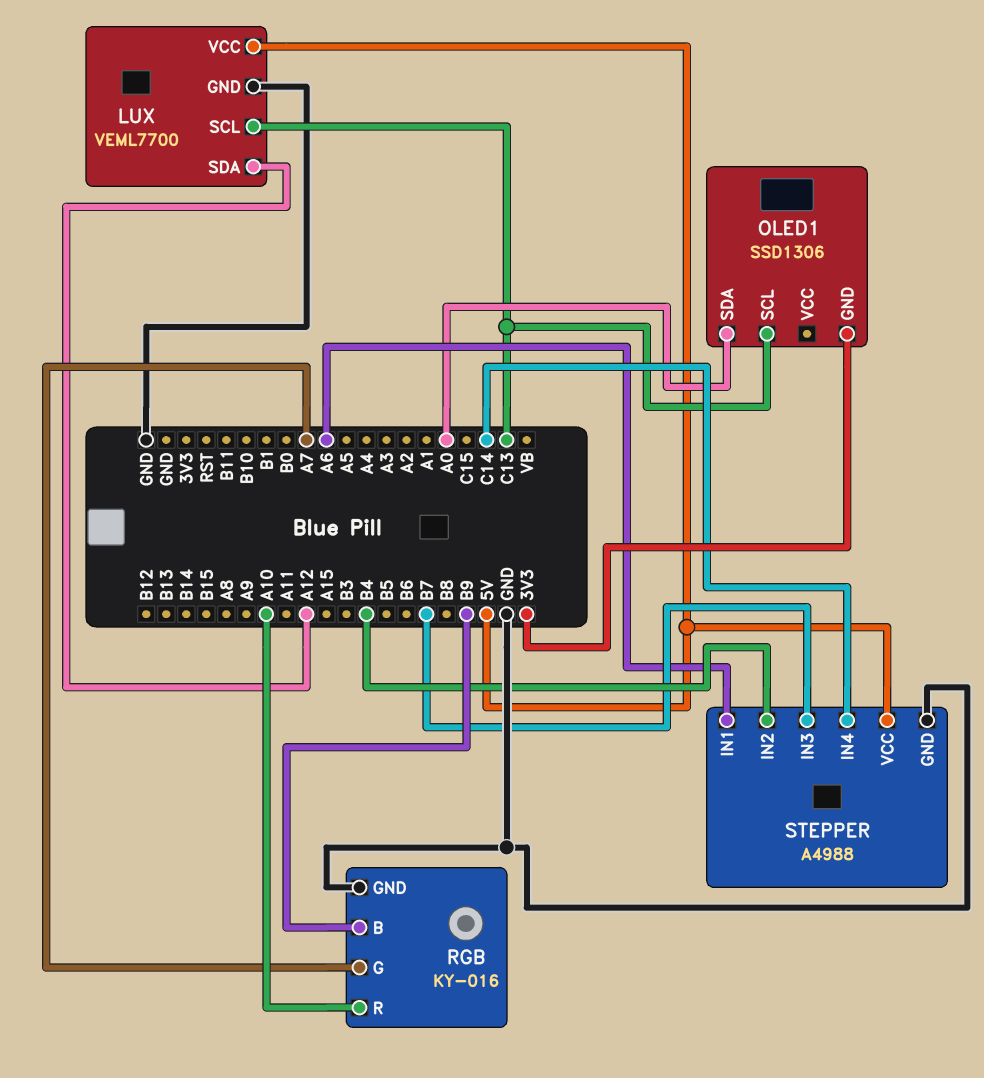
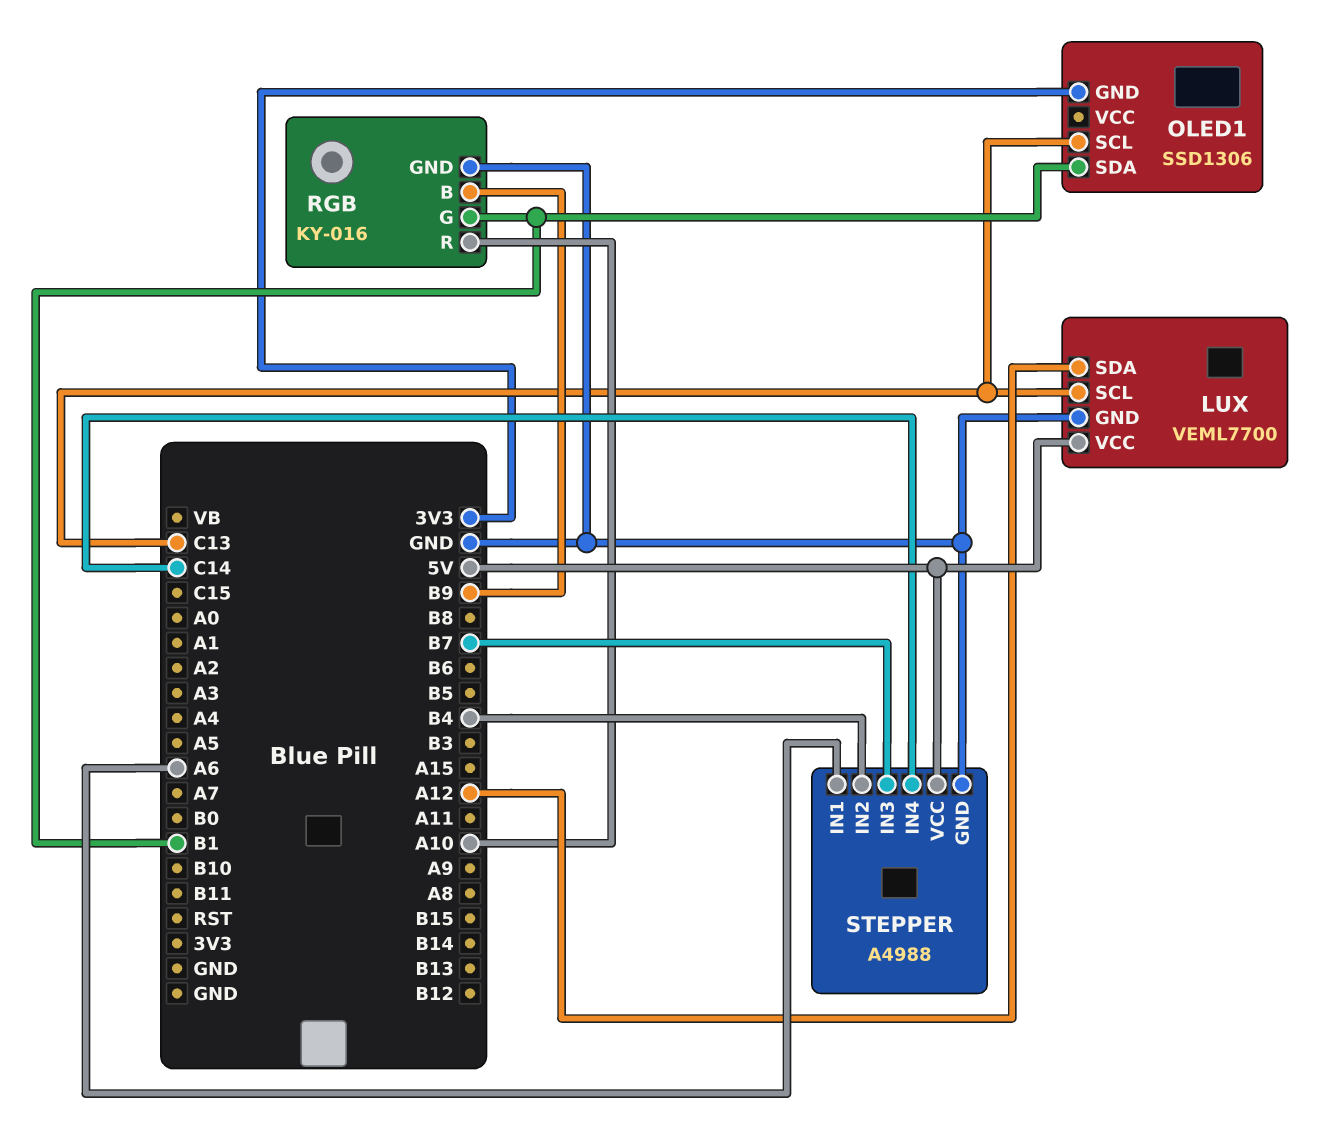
OLED1 pin SDA: A0 -> B1
RGB pin G: A7 -> B1

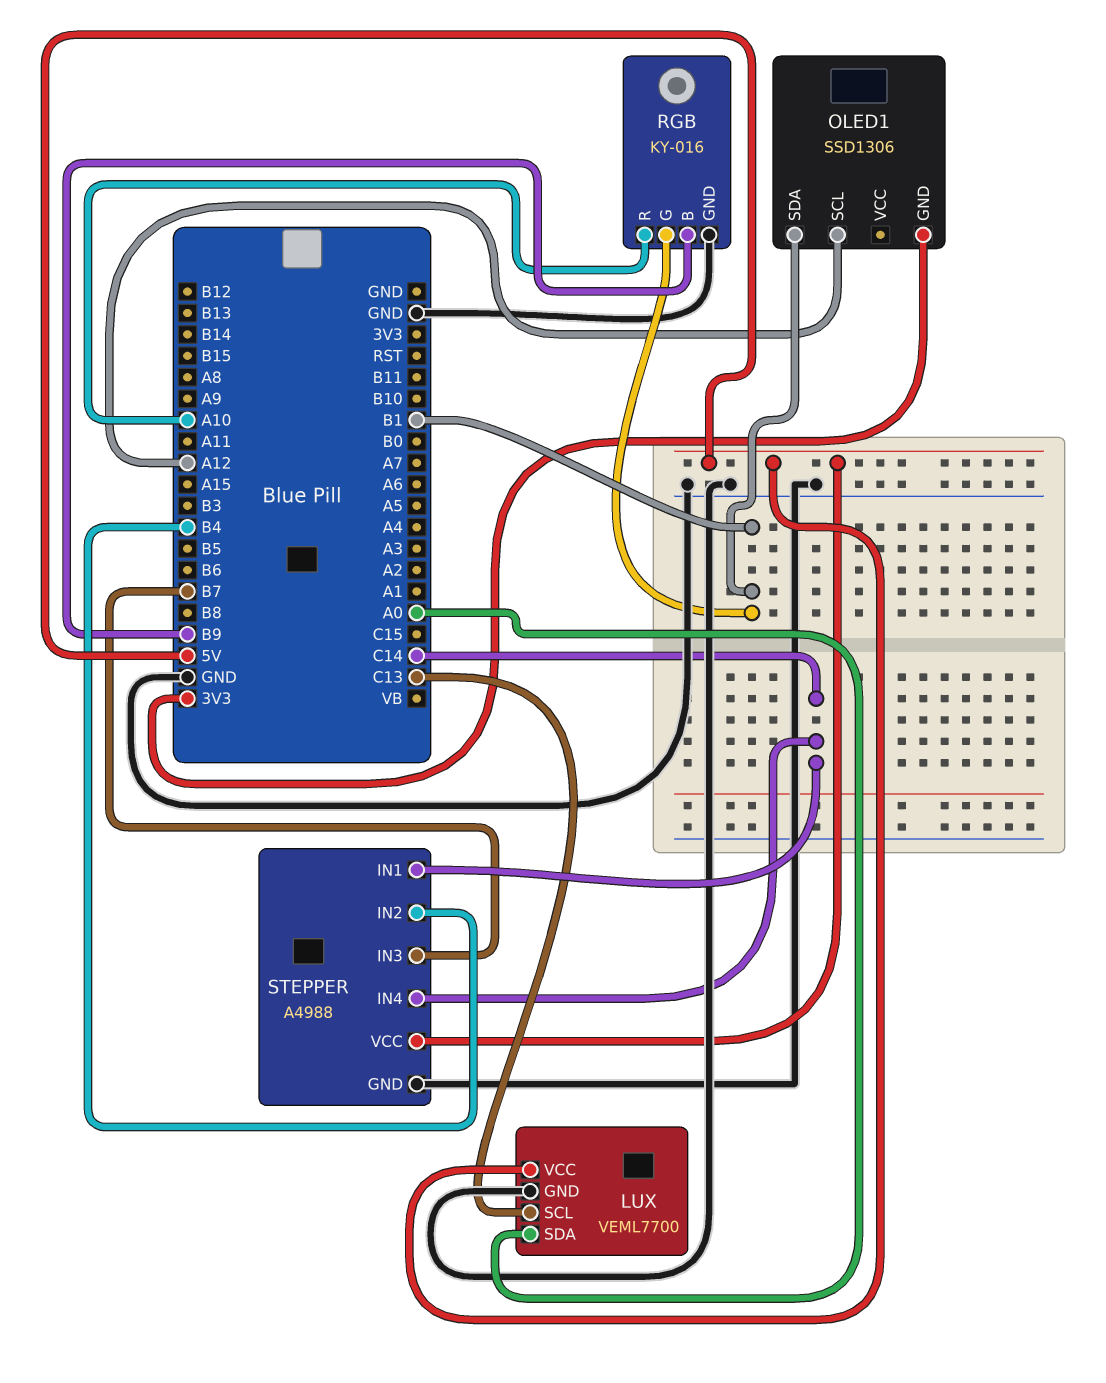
LUX pin SDA: A12 -> A0
OLED1 pin SCL: C13 -> A12
STEPPER pin IN1: A6 -> C14

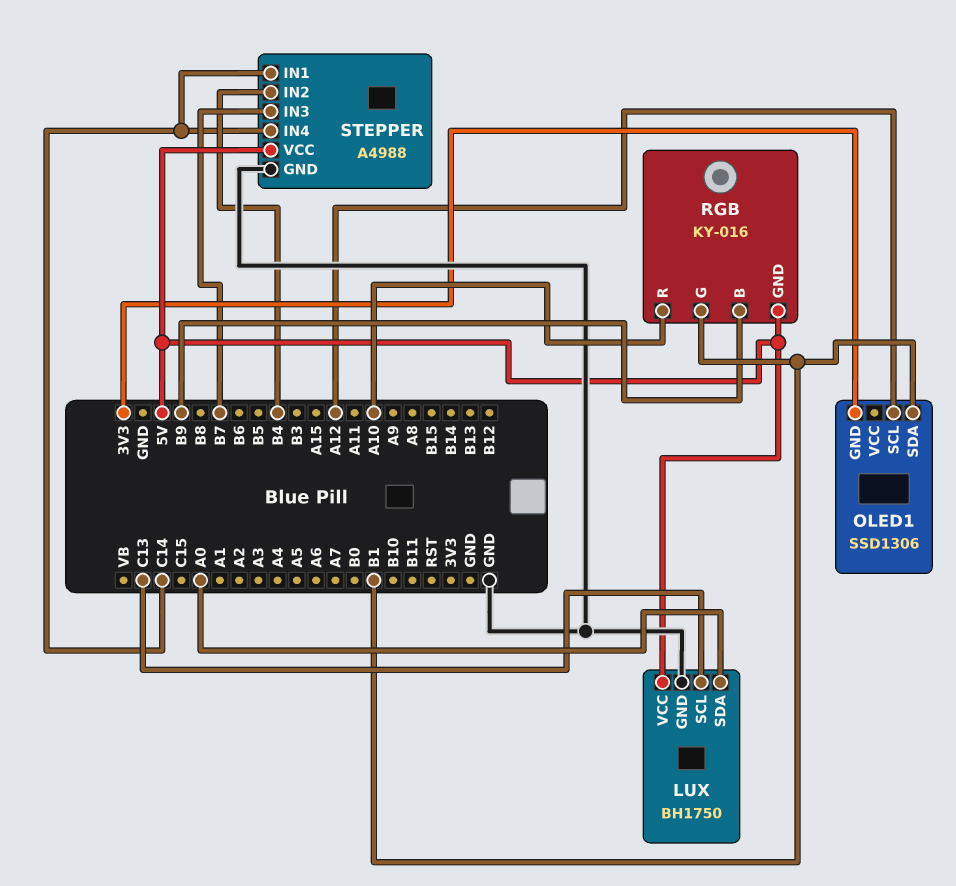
LUX: VEML7700 -> BH1750
RGB pin GND: GND -> 5V

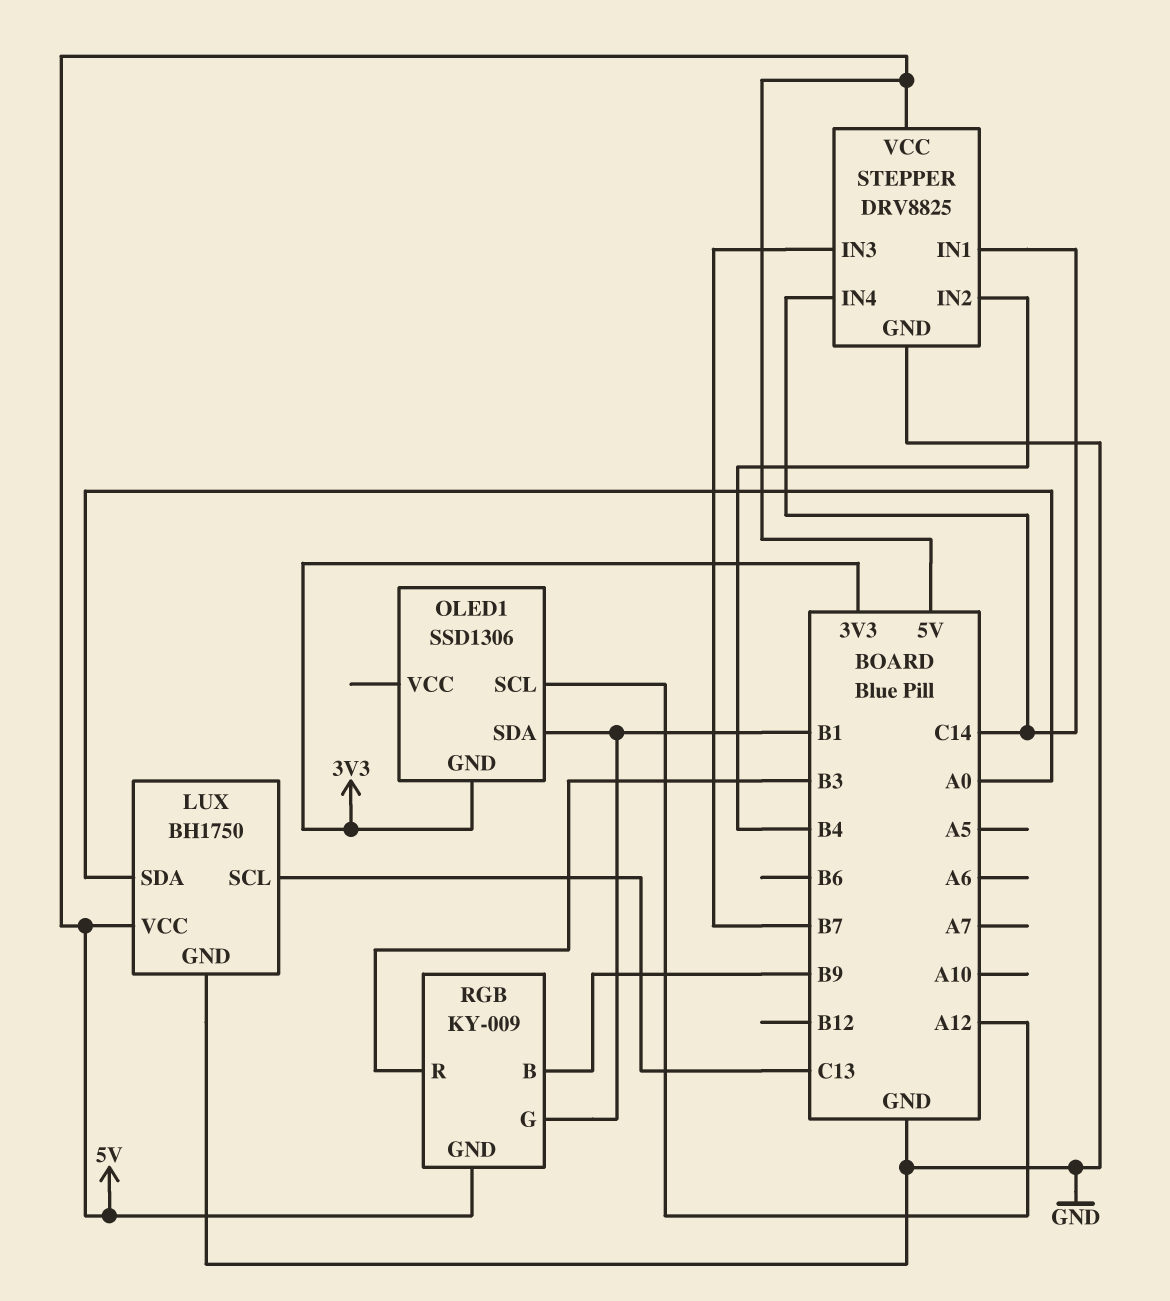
RGB: KY-016 -> KY-009
RGB pin R: A10 -> B3
STEPPER: A4988 -> DRV8825

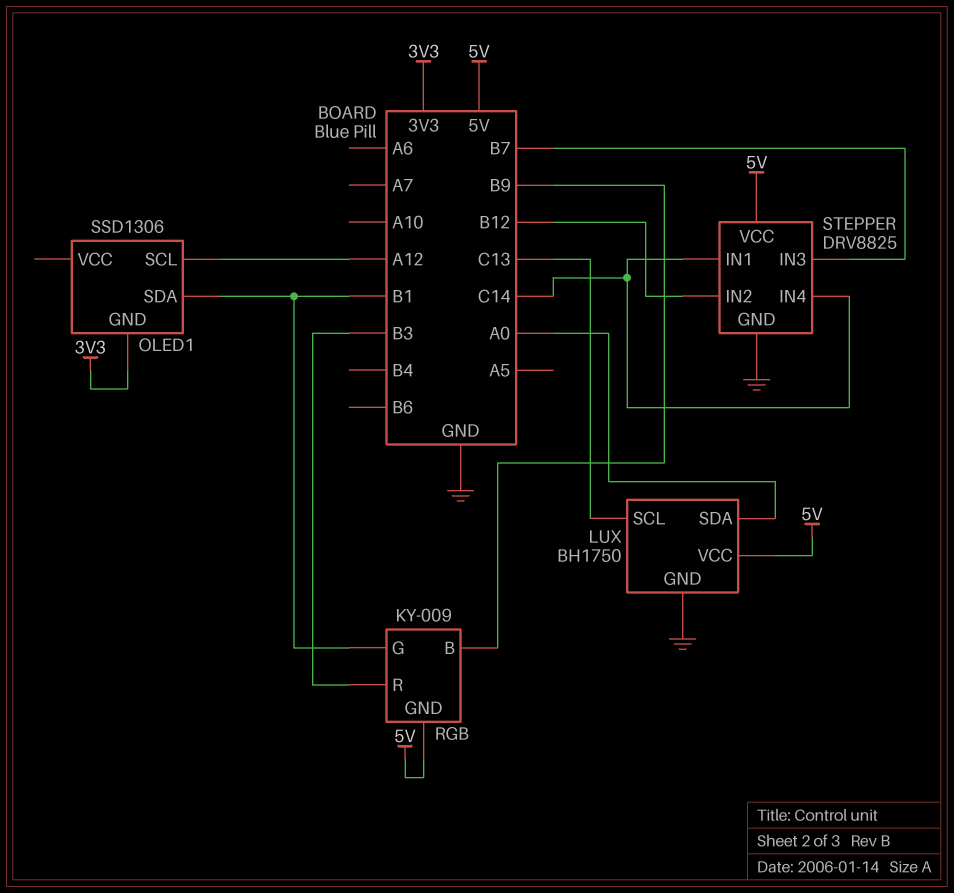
STEPPER pin IN2: B4 -> B12

